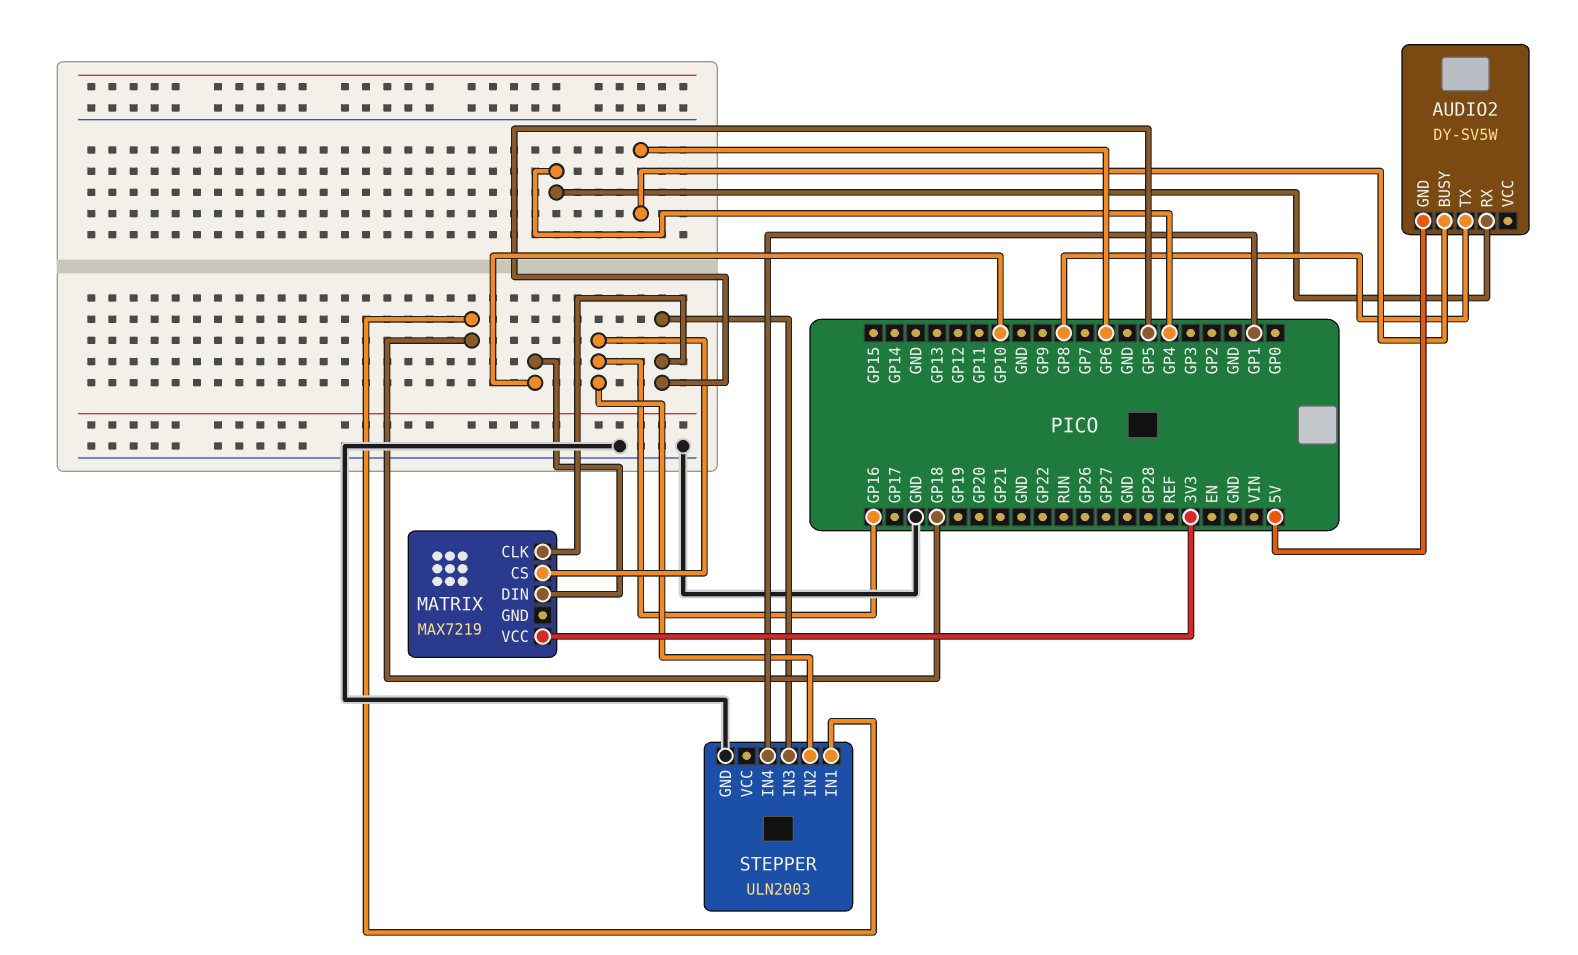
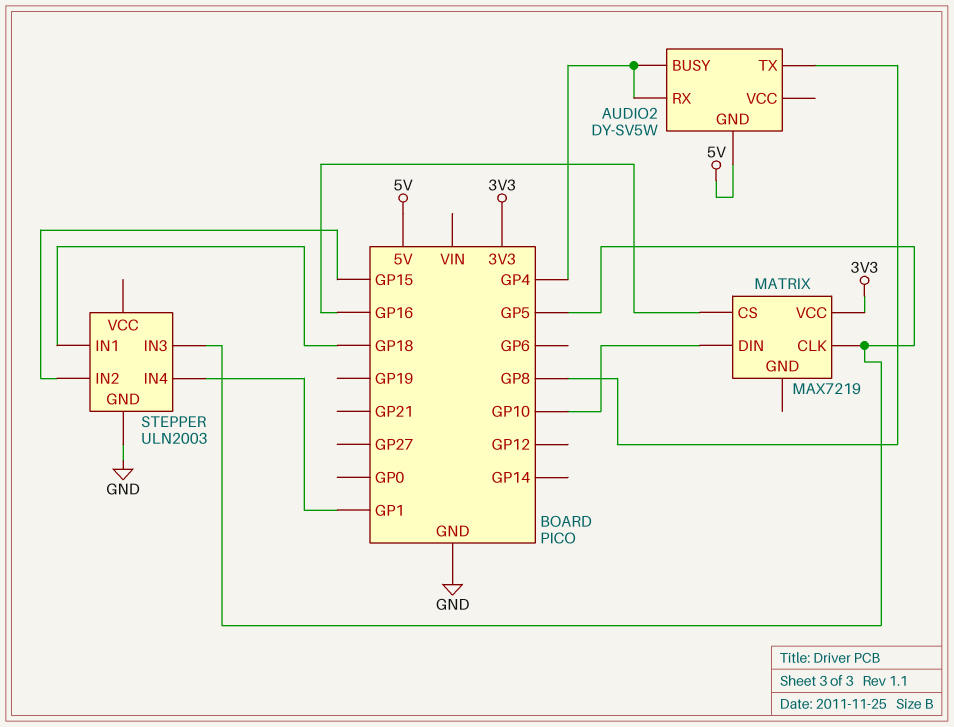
AUDIO2 pin BUSY: GP6 -> GP4
STEPPER pin IN2: GP16 -> GP15

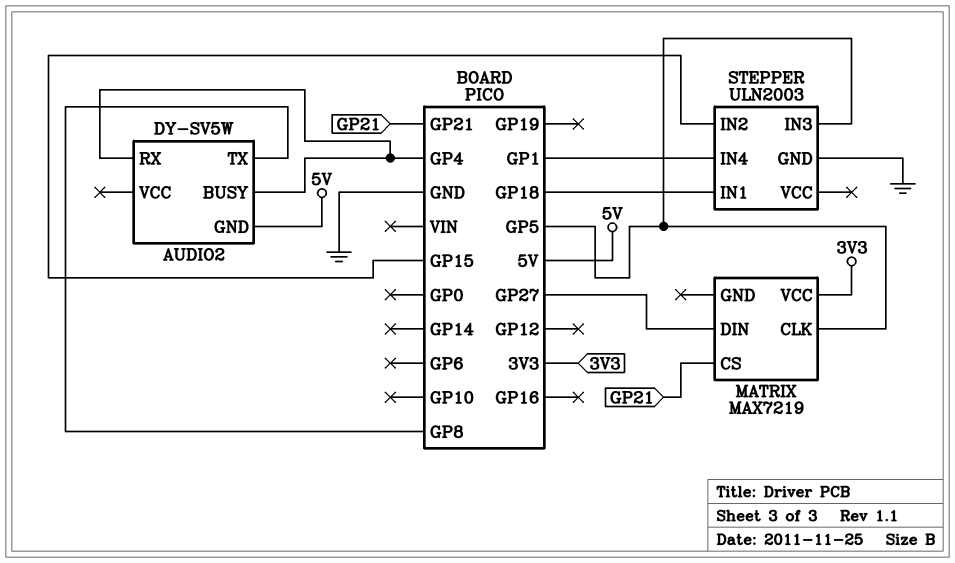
MATRIX pin CS: GP16 -> GP21
MATRIX pin DIN: GP10 -> GP27

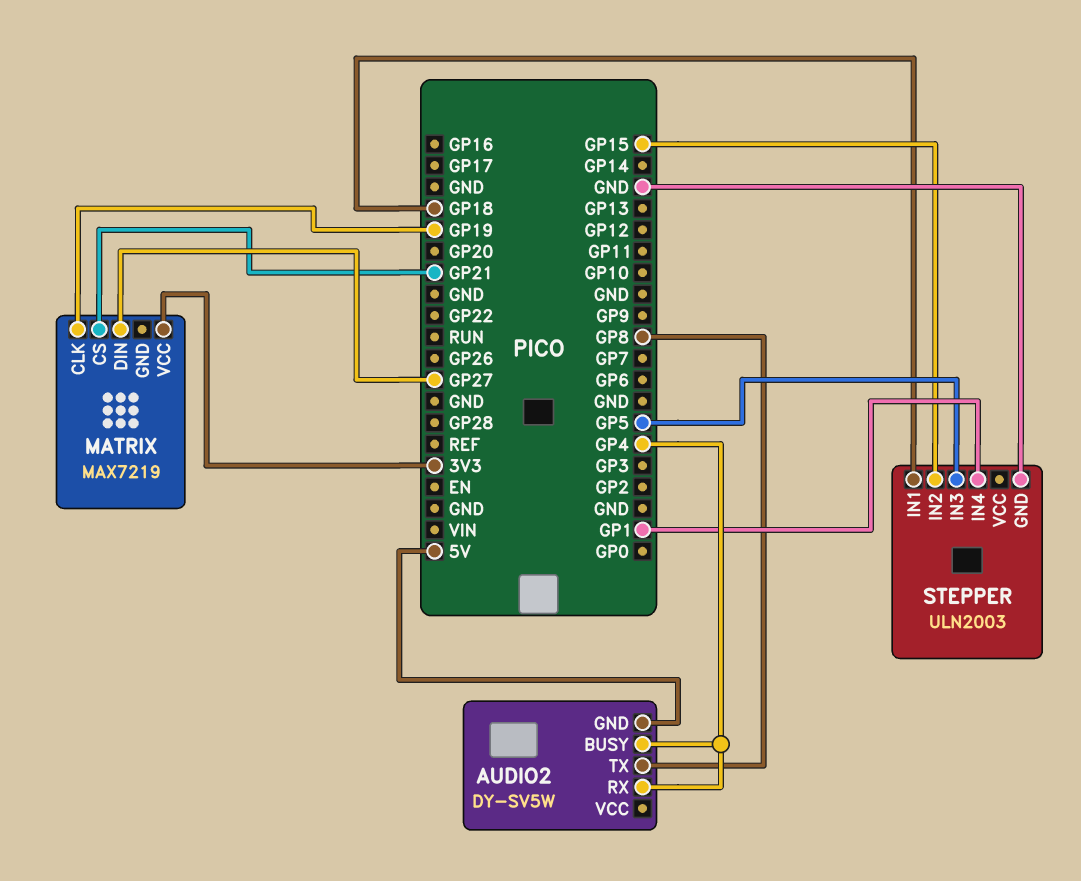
MATRIX pin CLK: GP5 -> GP19

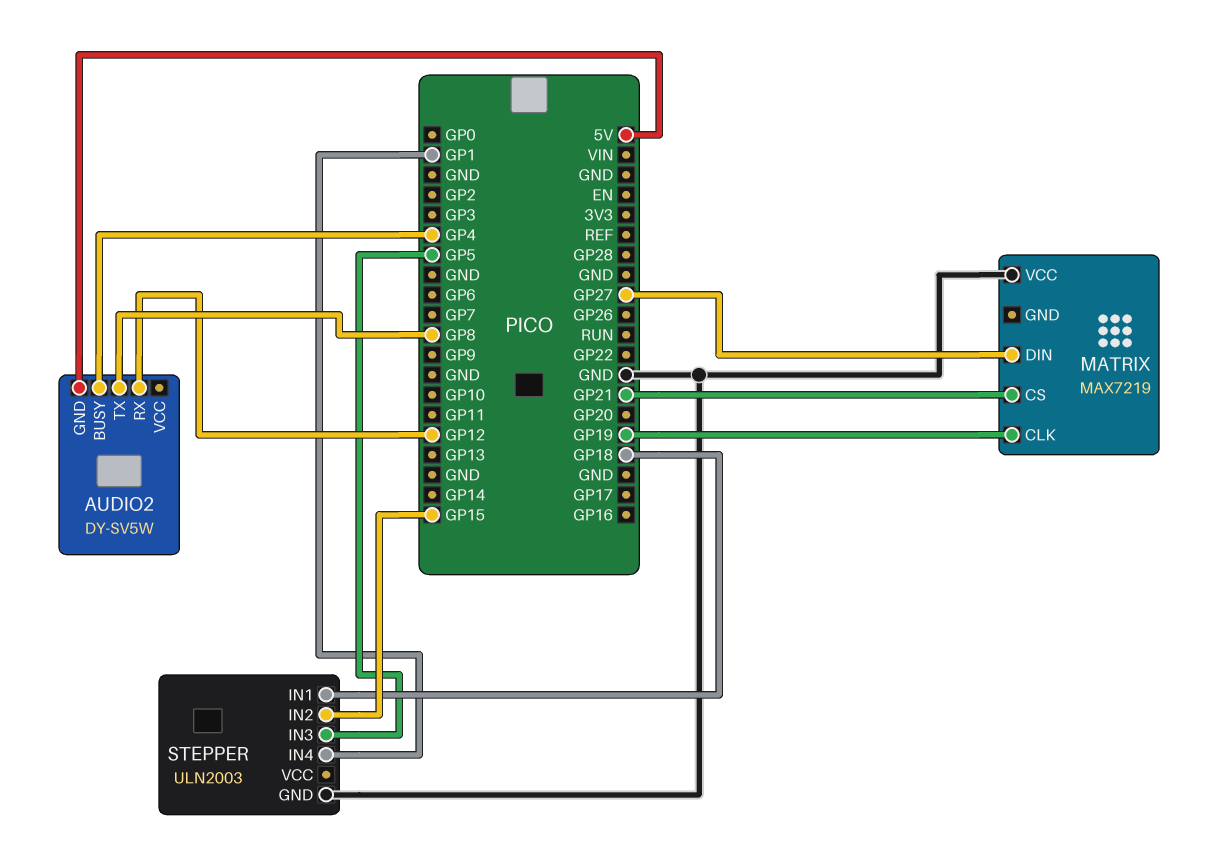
AUDIO2 pin RX: GP4 -> GP12
MATRIX pin VCC: 3V3 -> GND

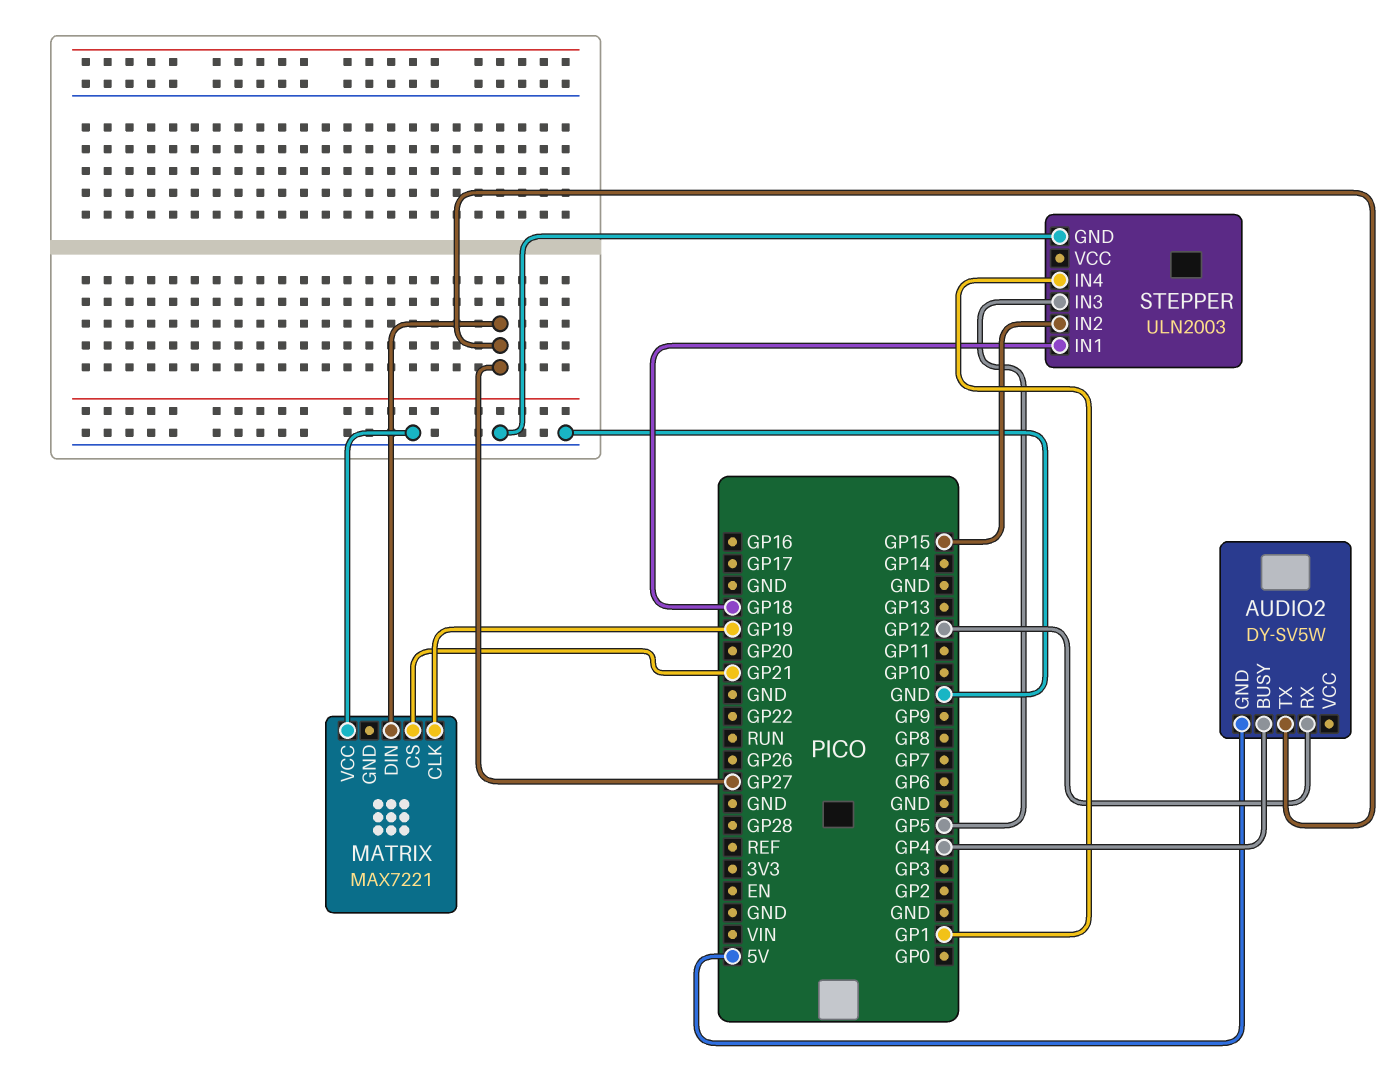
AUDIO2 pin TX: GP8 -> GP27
MATRIX: MAX7219 -> MAX7221

